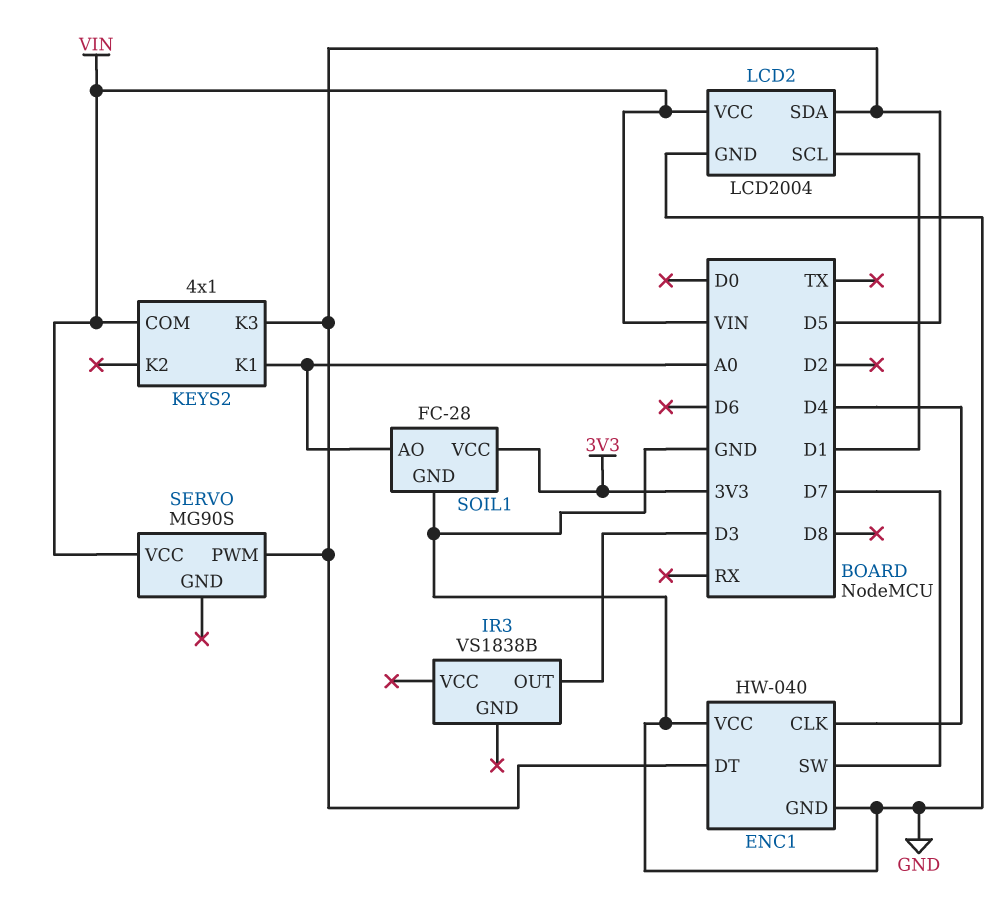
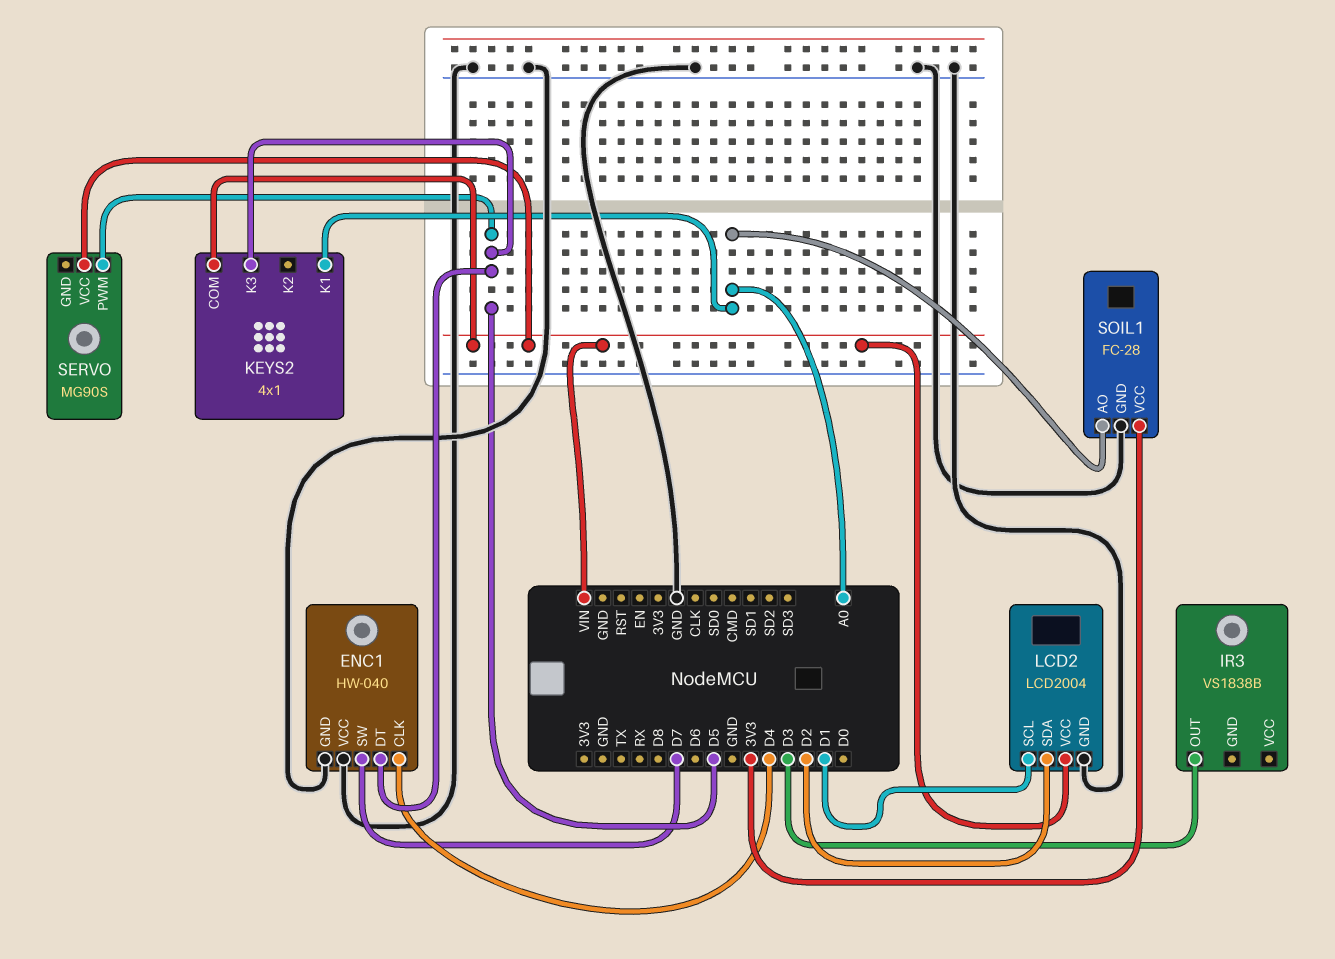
LCD2 pin SDA: D5 -> D2

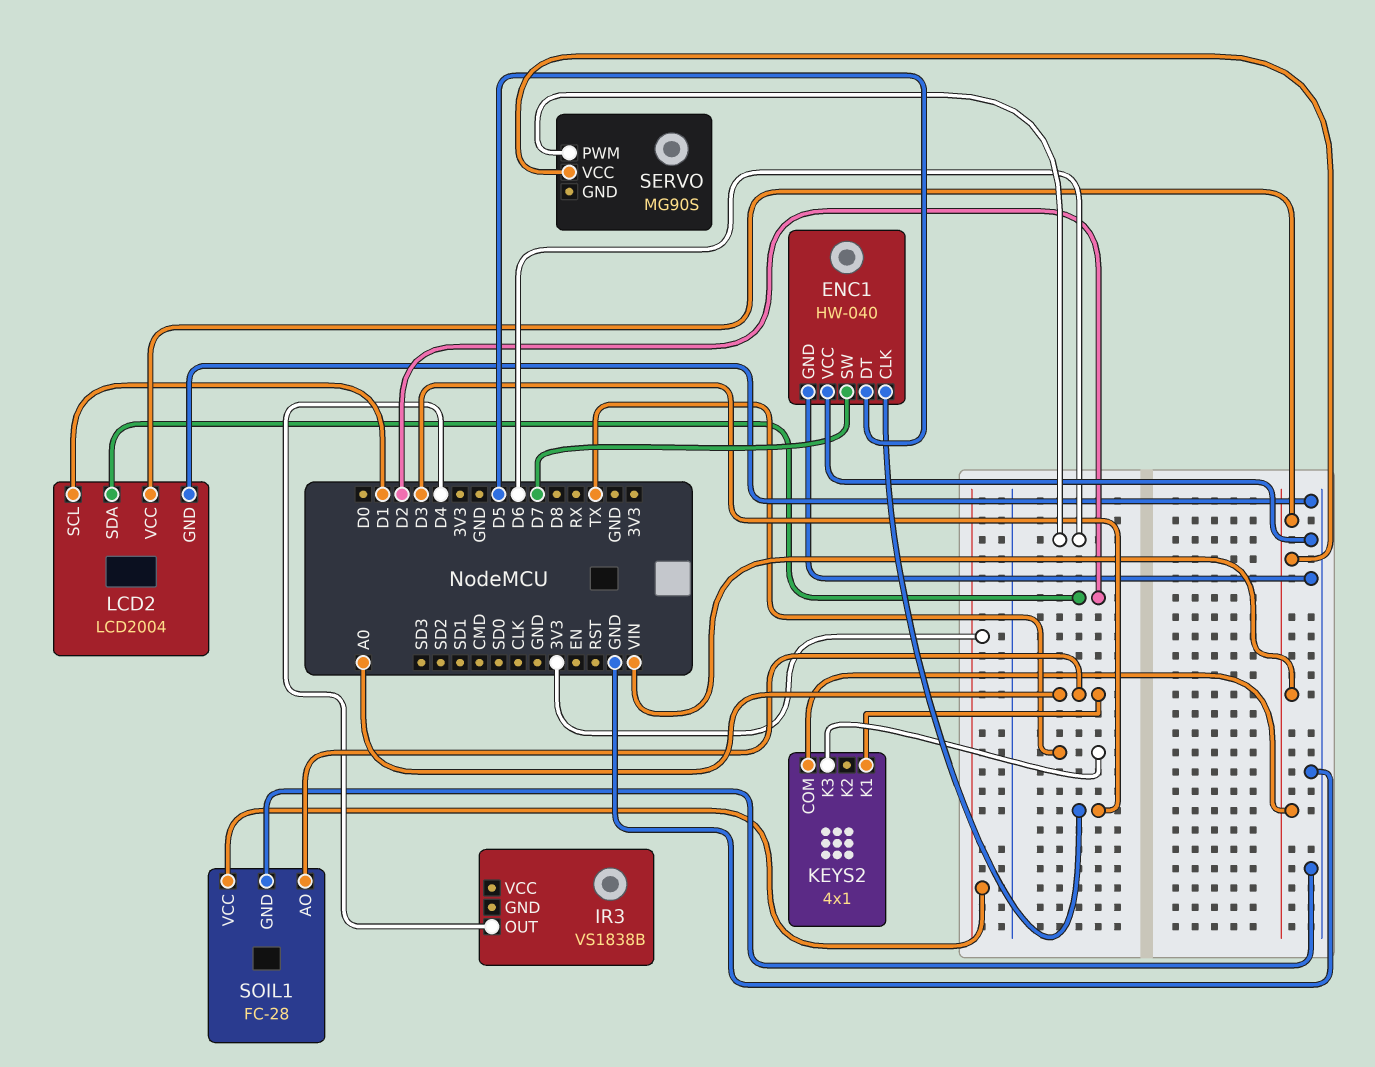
ENC1 pin CLK: D4 -> D3
IR3 pin OUT: D3 -> D4
KEYS2 pin K3: D5 -> TX
SERVO pin PWM: D5 -> D6

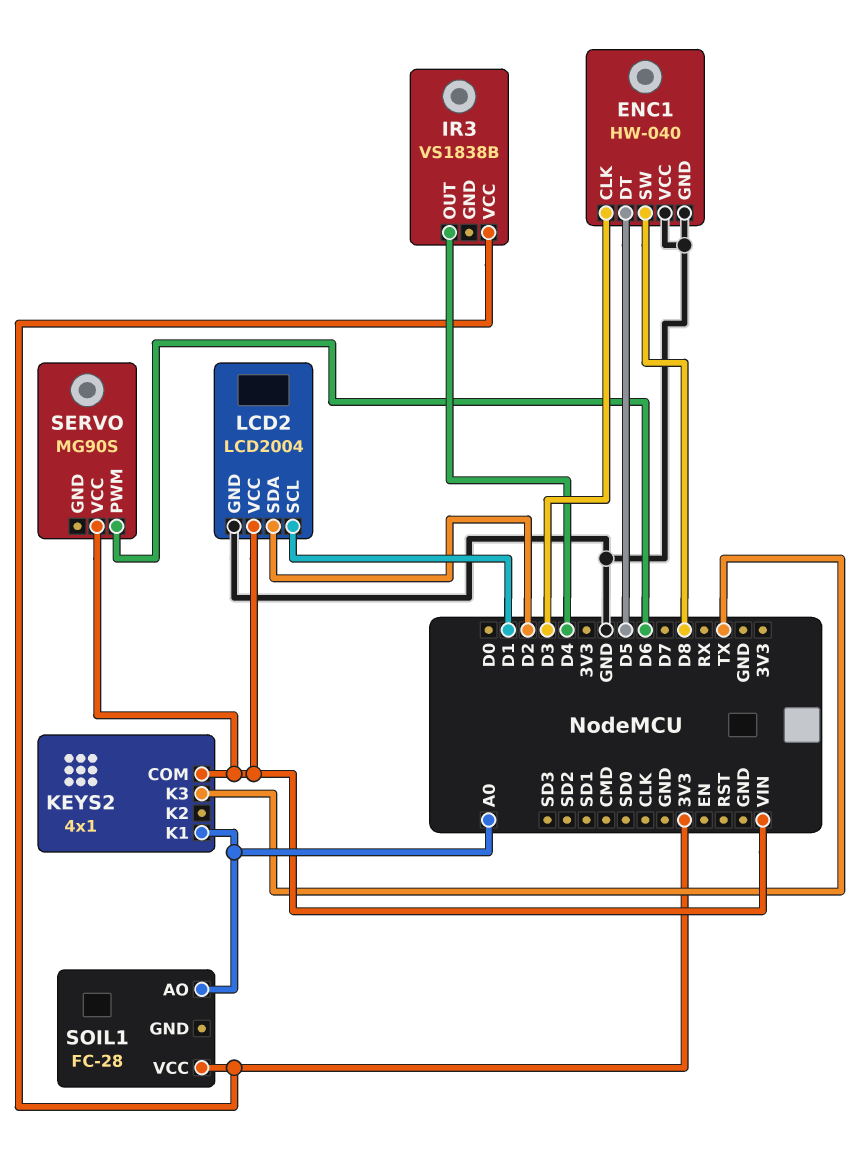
ENC1 pin SW: D7 -> D8
IR3 pin VCC: none -> 3V3
SOIL1 pin GND: GND -> none

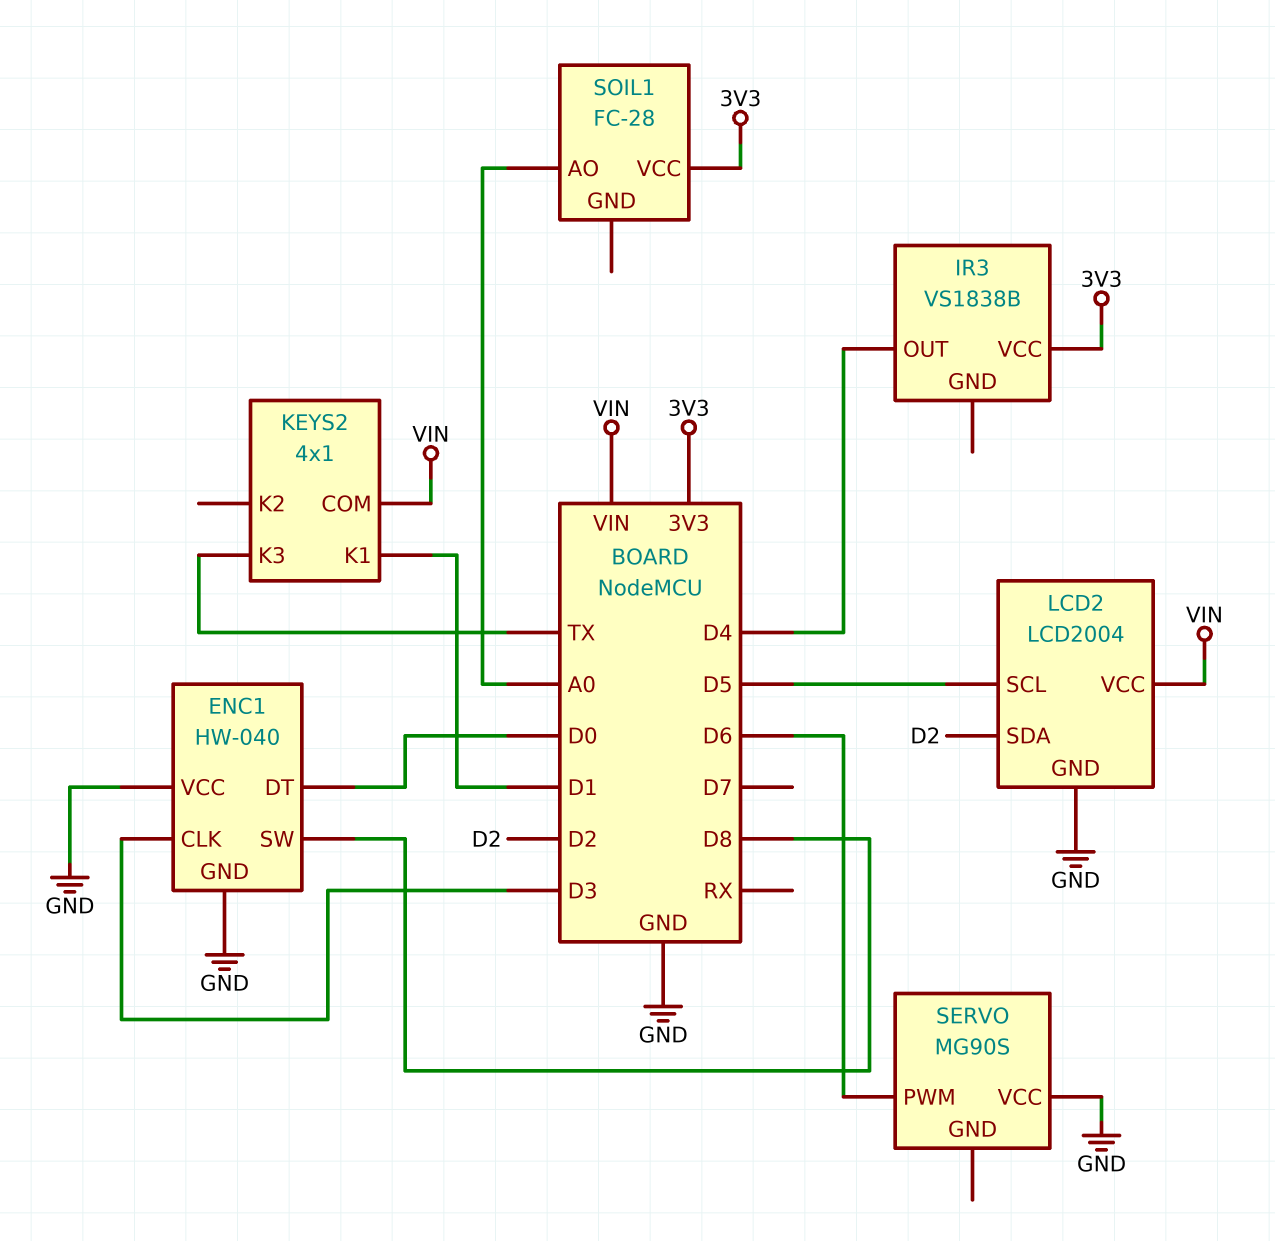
ENC1 pin DT: D5 -> D0
KEYS2 pin K1: A0 -> D1
LCD2 pin SCL: D1 -> D5
SERVO pin VCC: VIN -> GND

